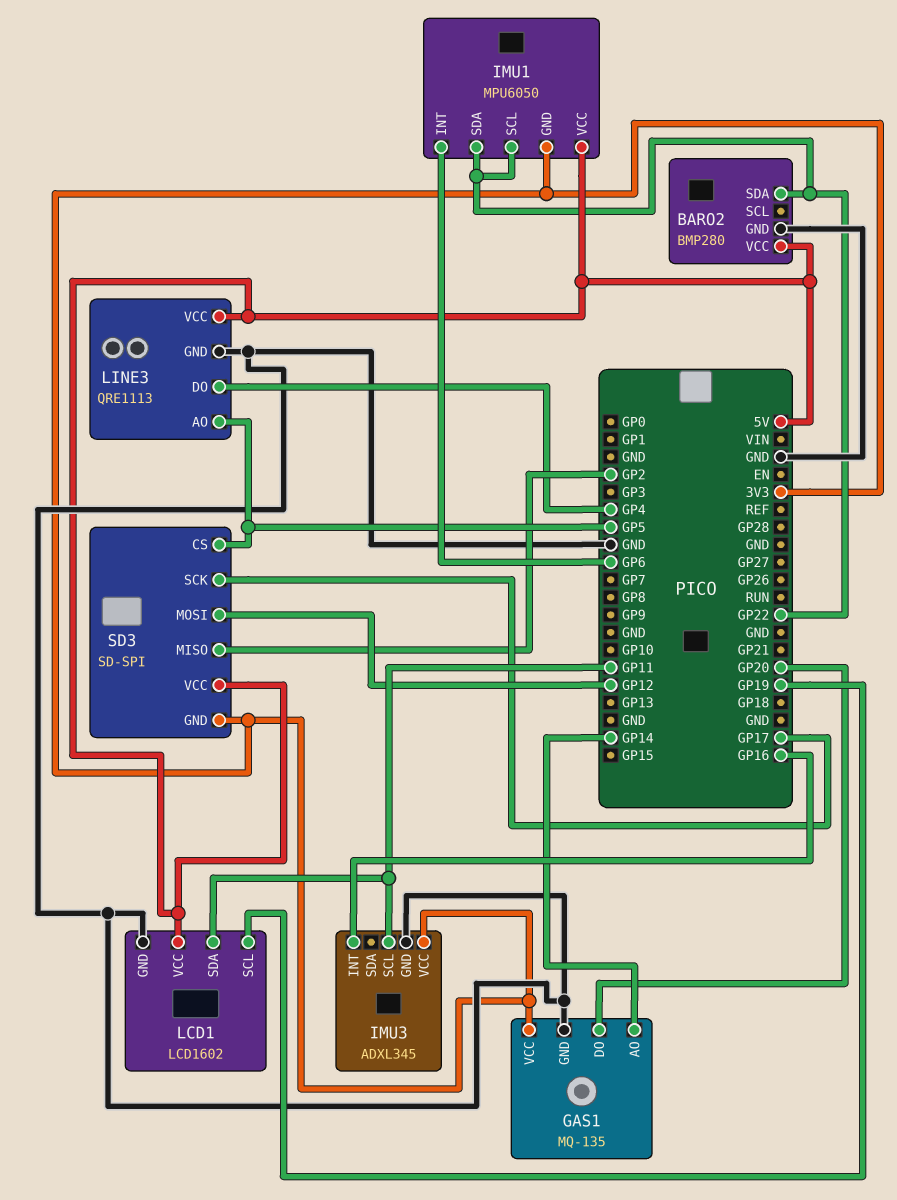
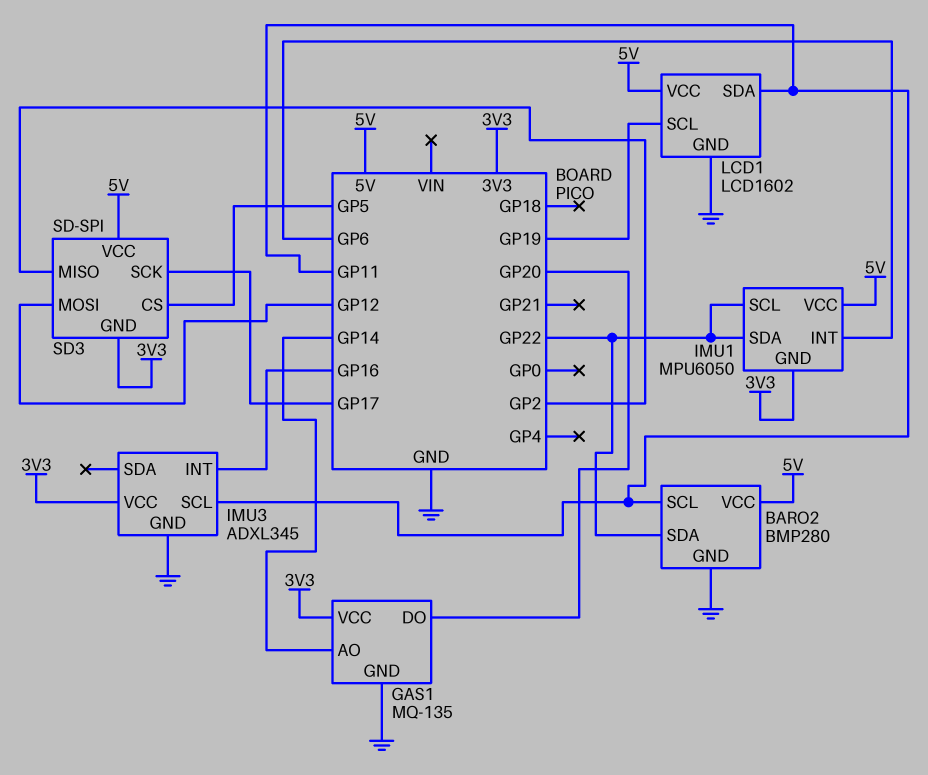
BARO2 pin SCL: none -> GP11
LINE3: QRE1113 -> none
LINE3 pin AO: GP5 -> none
LINE3 pin DO: GP4 -> none
LINE3 pin GND: GND -> none
LINE3 pin VCC: 5V -> none

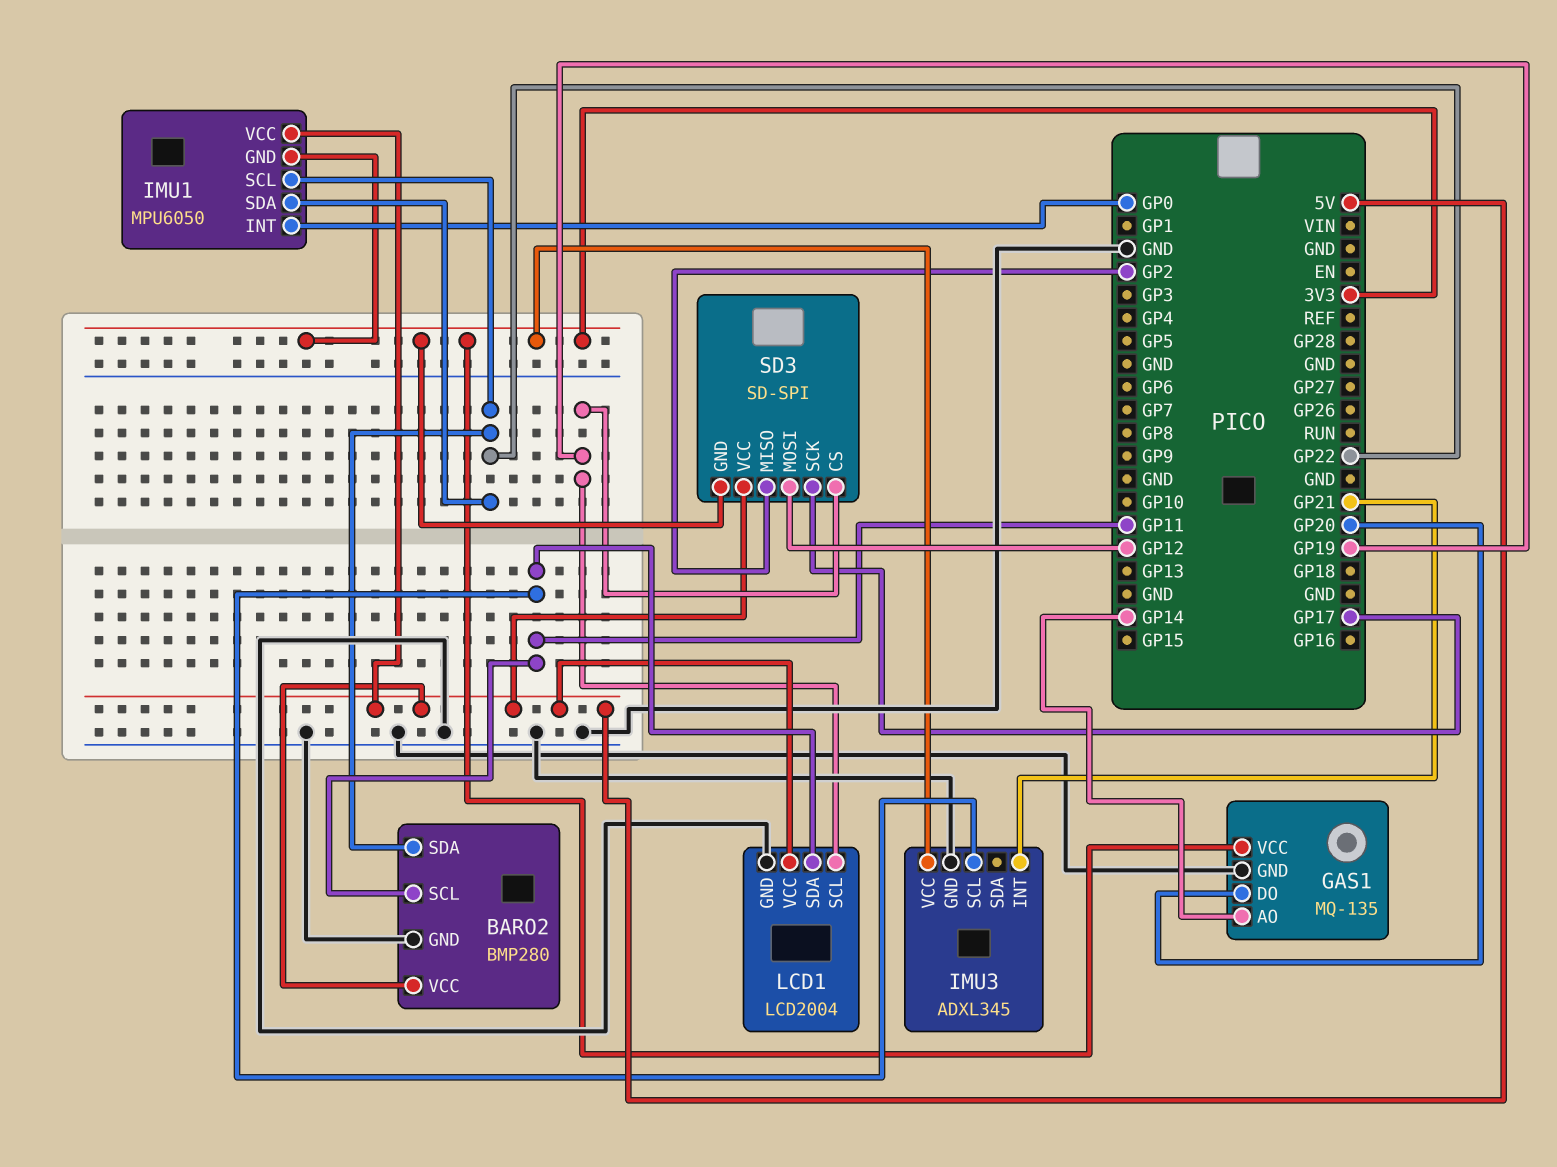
IMU1 pin INT: GP6 -> GP0
IMU3 pin INT: GP16 -> GP21
LCD1: LCD1602 -> LCD2004
SD3 pin CS: GP5 -> GP19

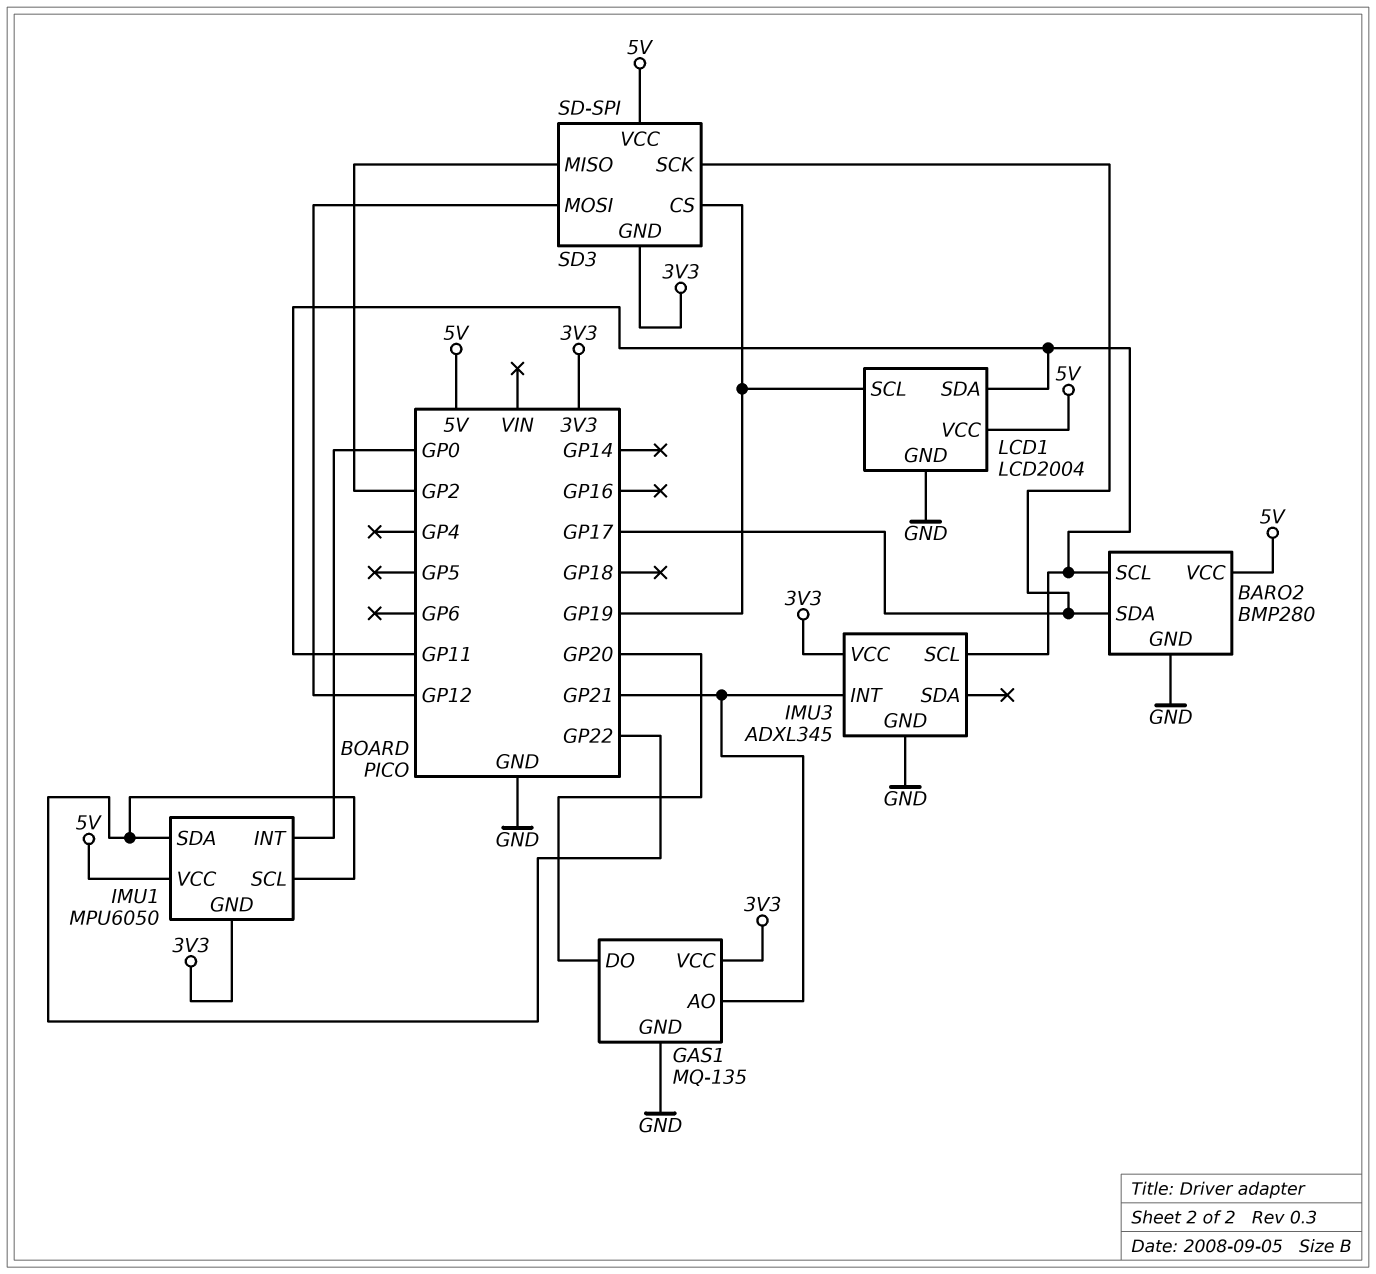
BARO2 pin SDA: GP22 -> GP17
GAS1 pin AO: GP14 -> GP21

